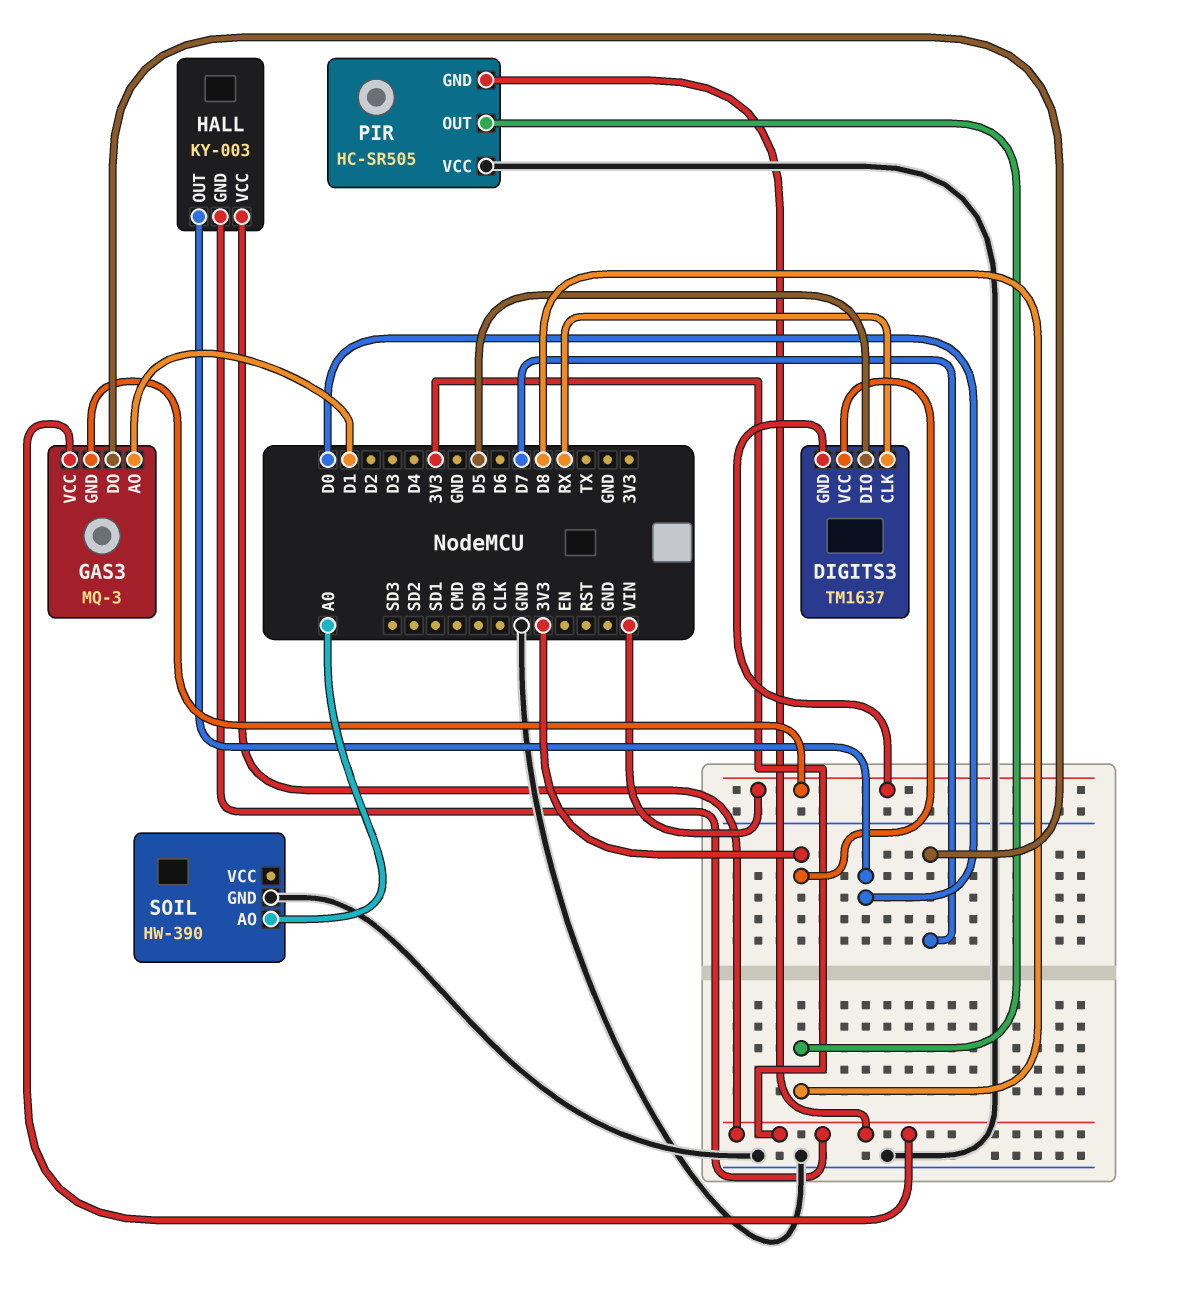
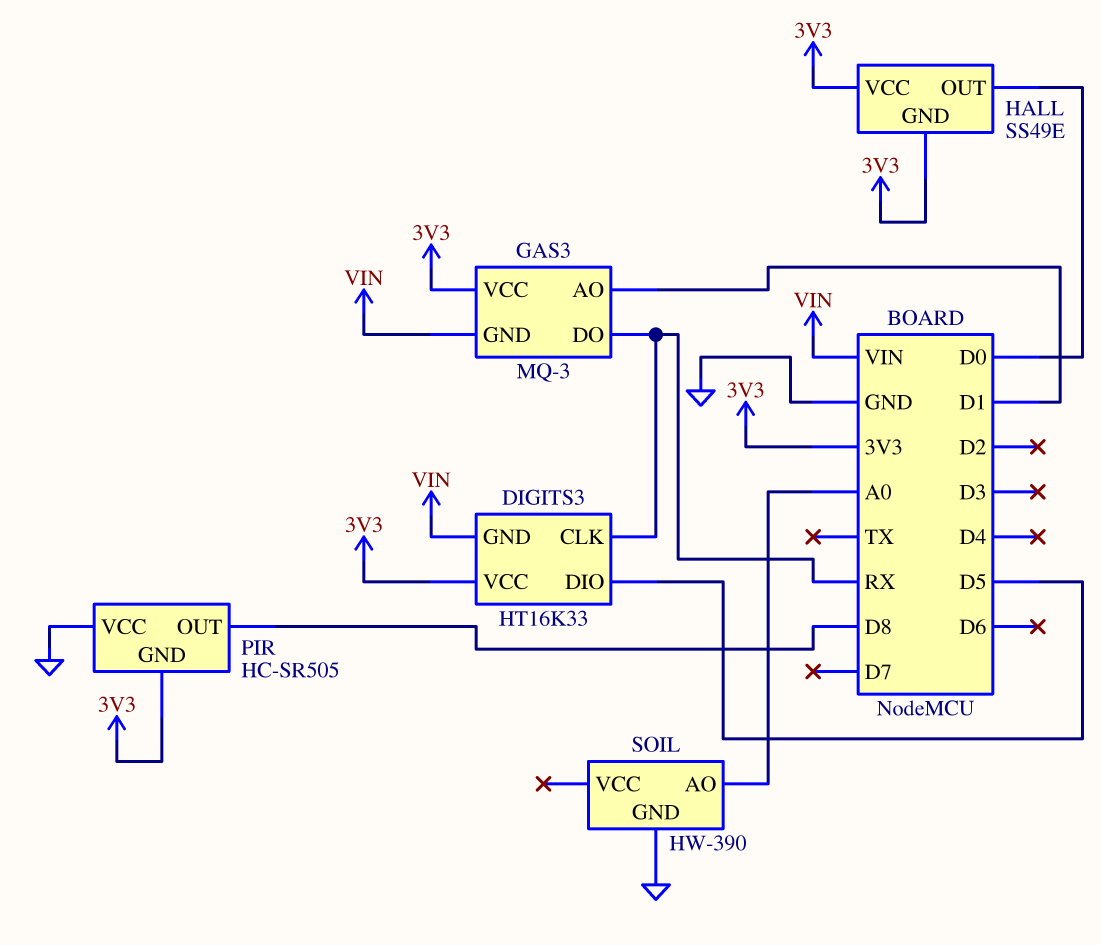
DIGITS3: TM1637 -> HT16K33
GAS3 pin DO: D7 -> RX
HALL: KY-003 -> SS49E

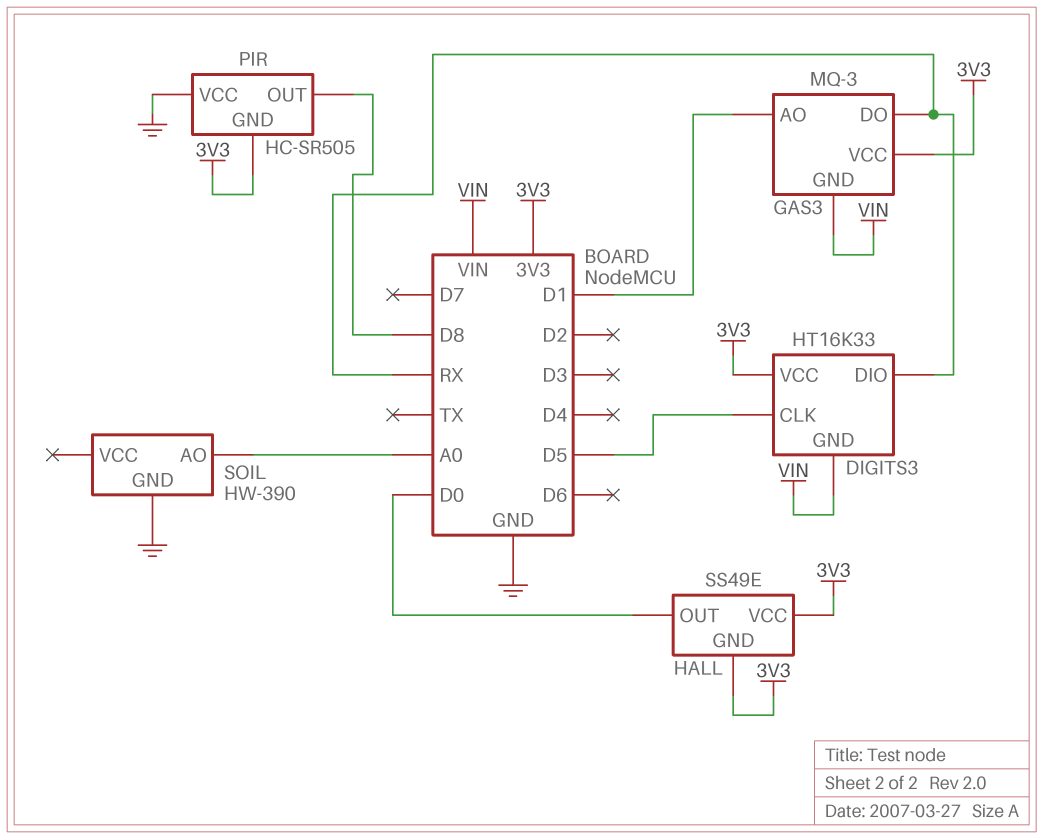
DIGITS3 pin CLK: RX -> D5
DIGITS3 pin DIO: D5 -> RX

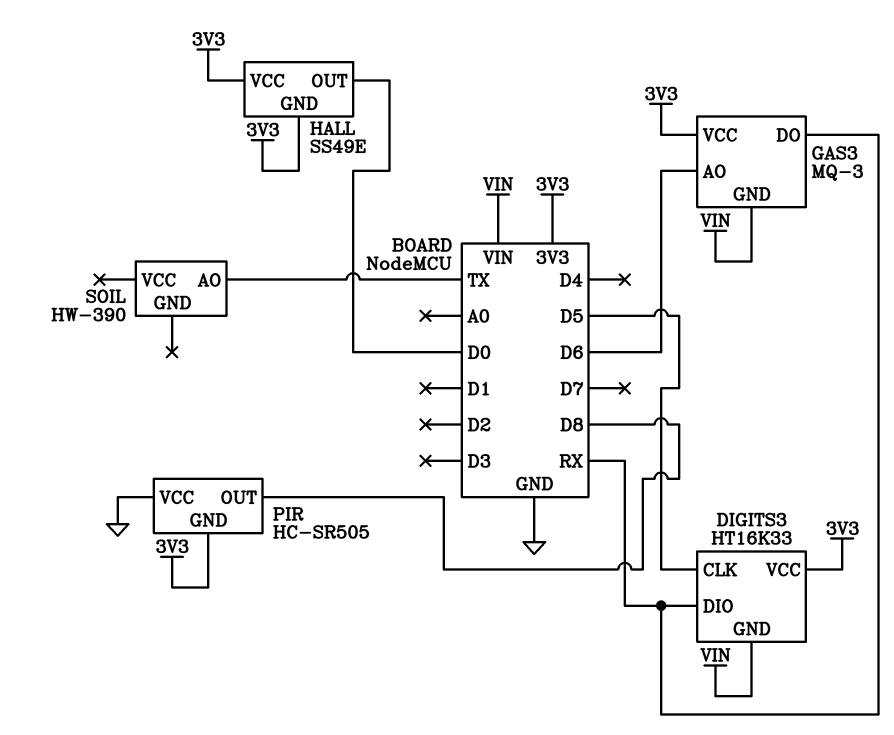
GAS3 pin AO: D1 -> D6
SOIL pin AO: A0 -> TX
SOIL pin GND: GND -> none

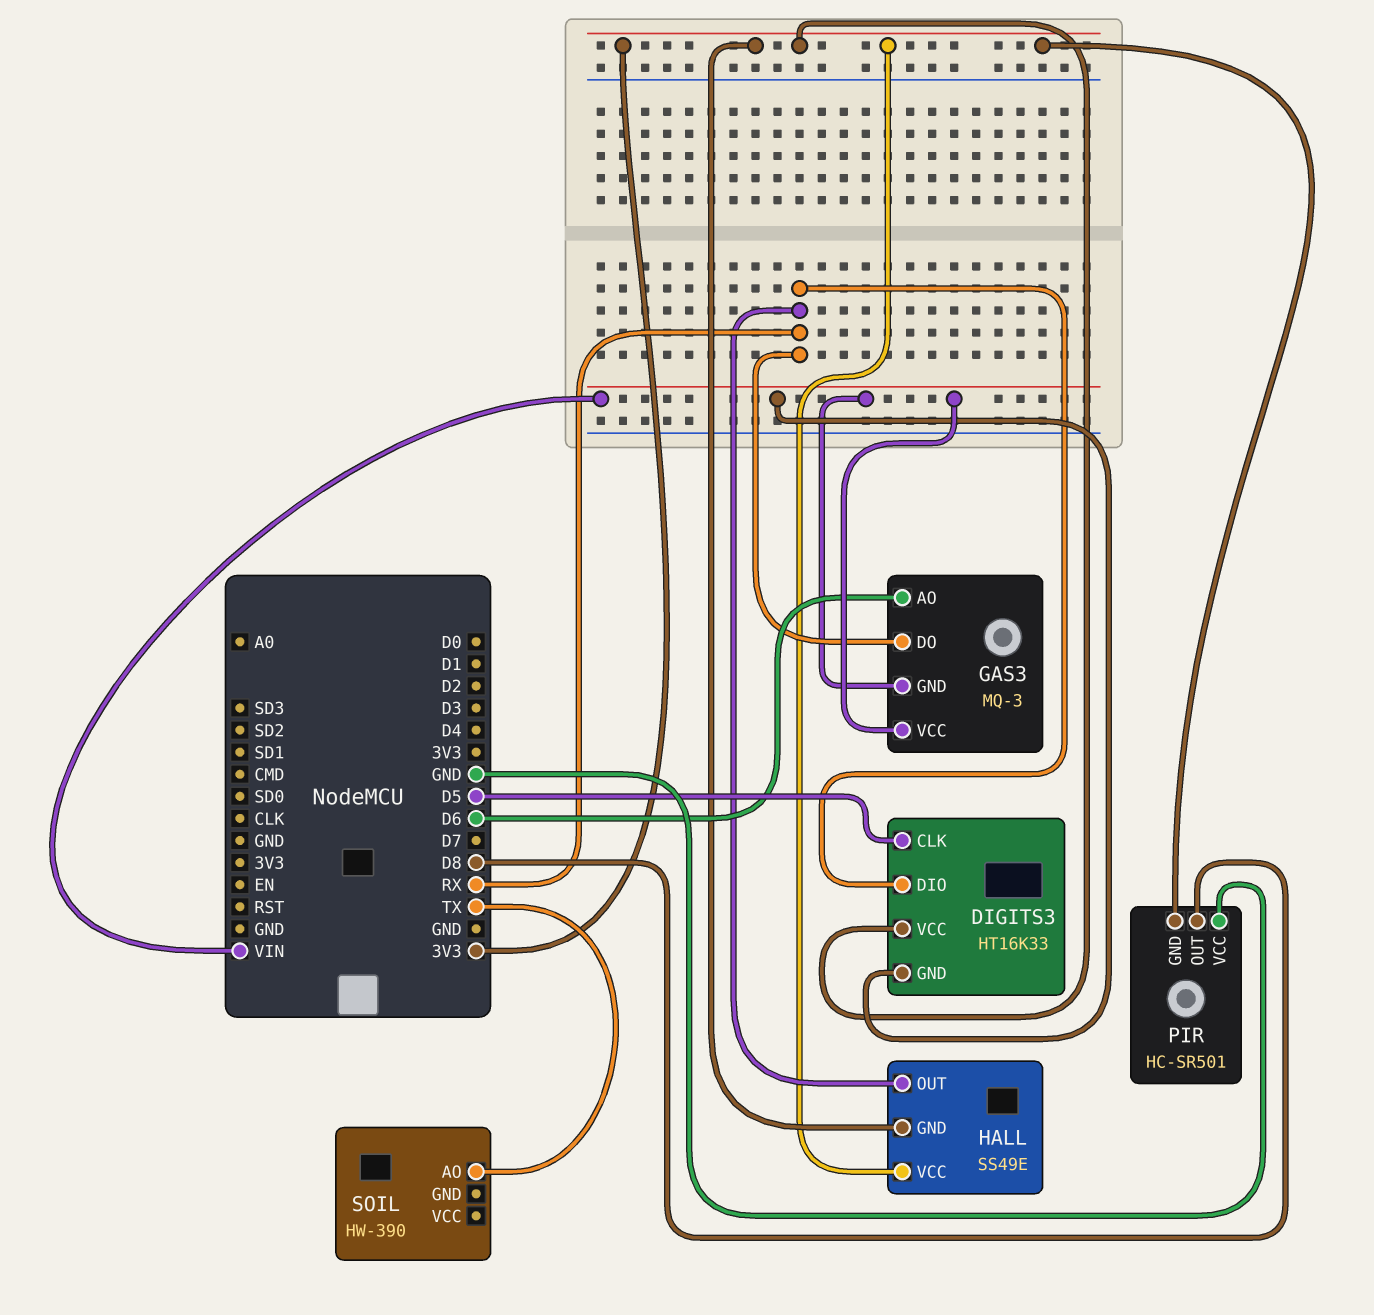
GAS3 pin VCC: 3V3 -> VIN
HALL pin OUT: D0 -> RX
PIR: HC-SR505 -> HC-SR501

